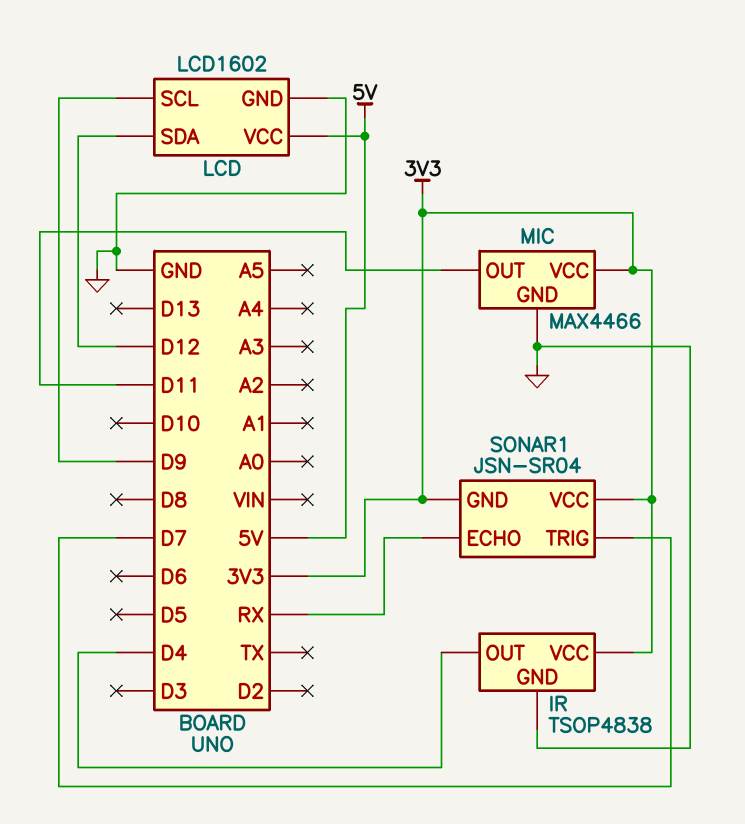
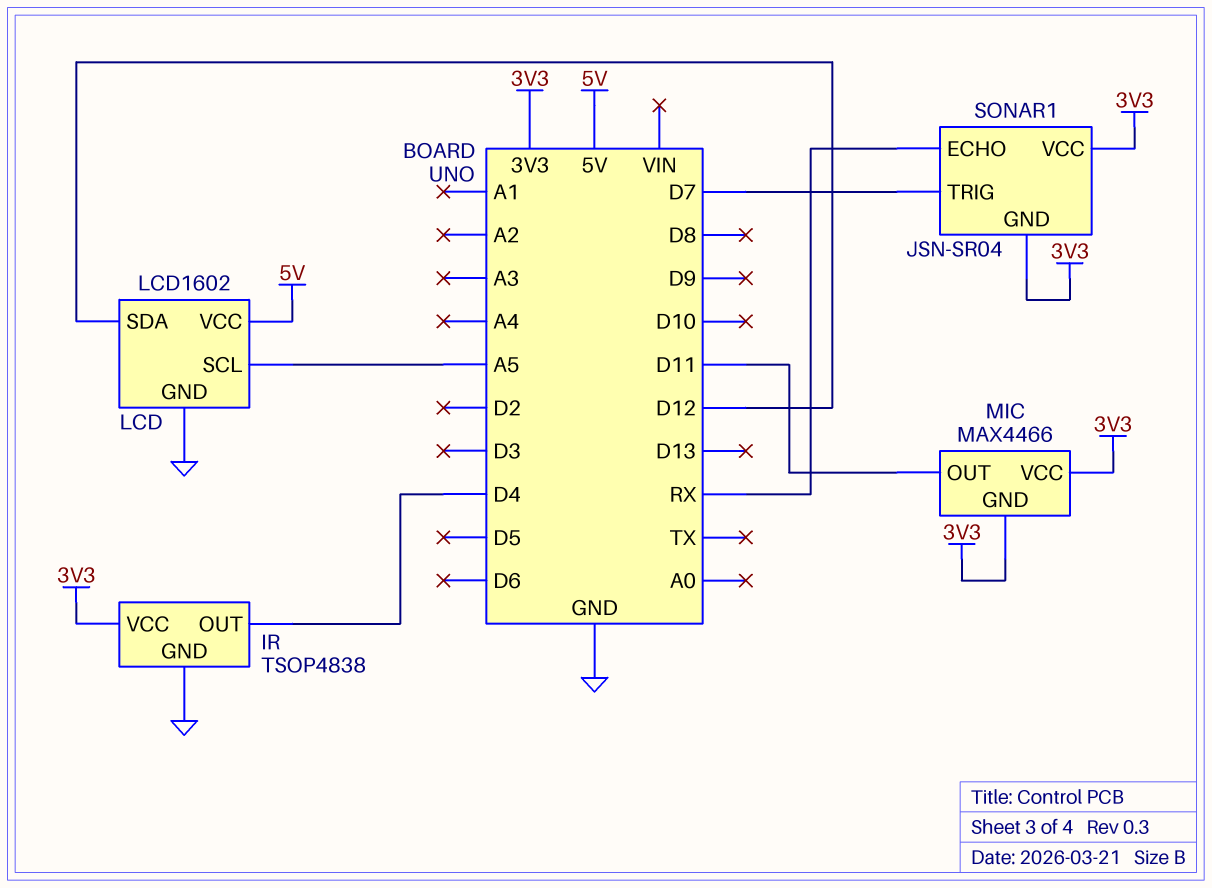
LCD pin SCL: D9 -> A5
MIC pin GND: GND -> 3V3

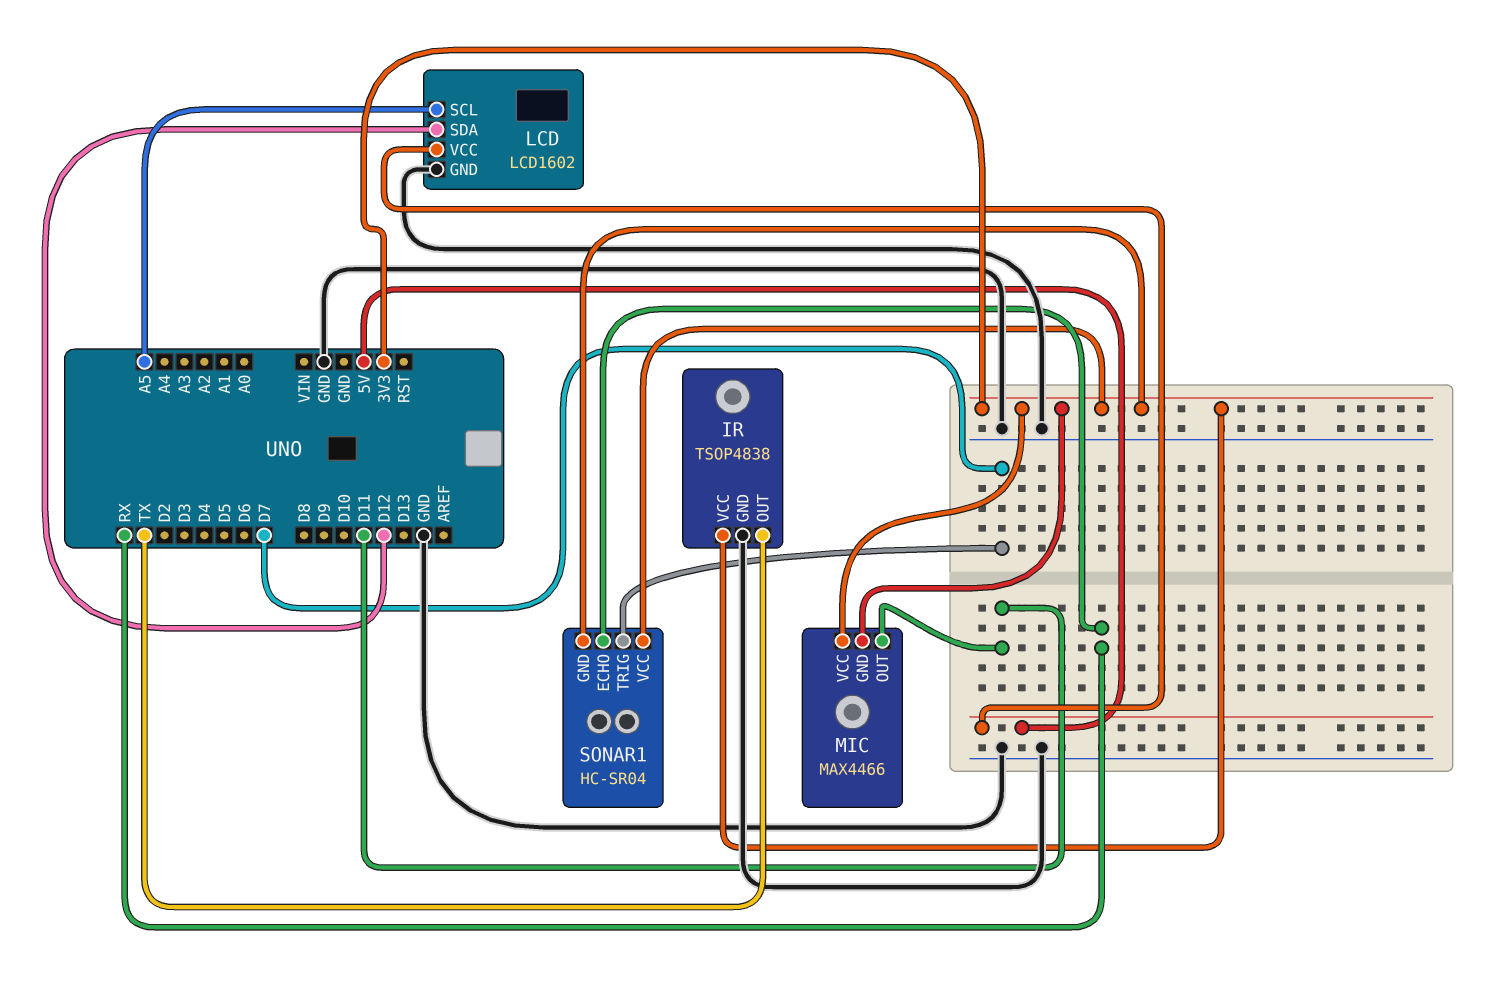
IR pin OUT: D4 -> TX
SONAR1: JSN-SR04 -> HC-SR04

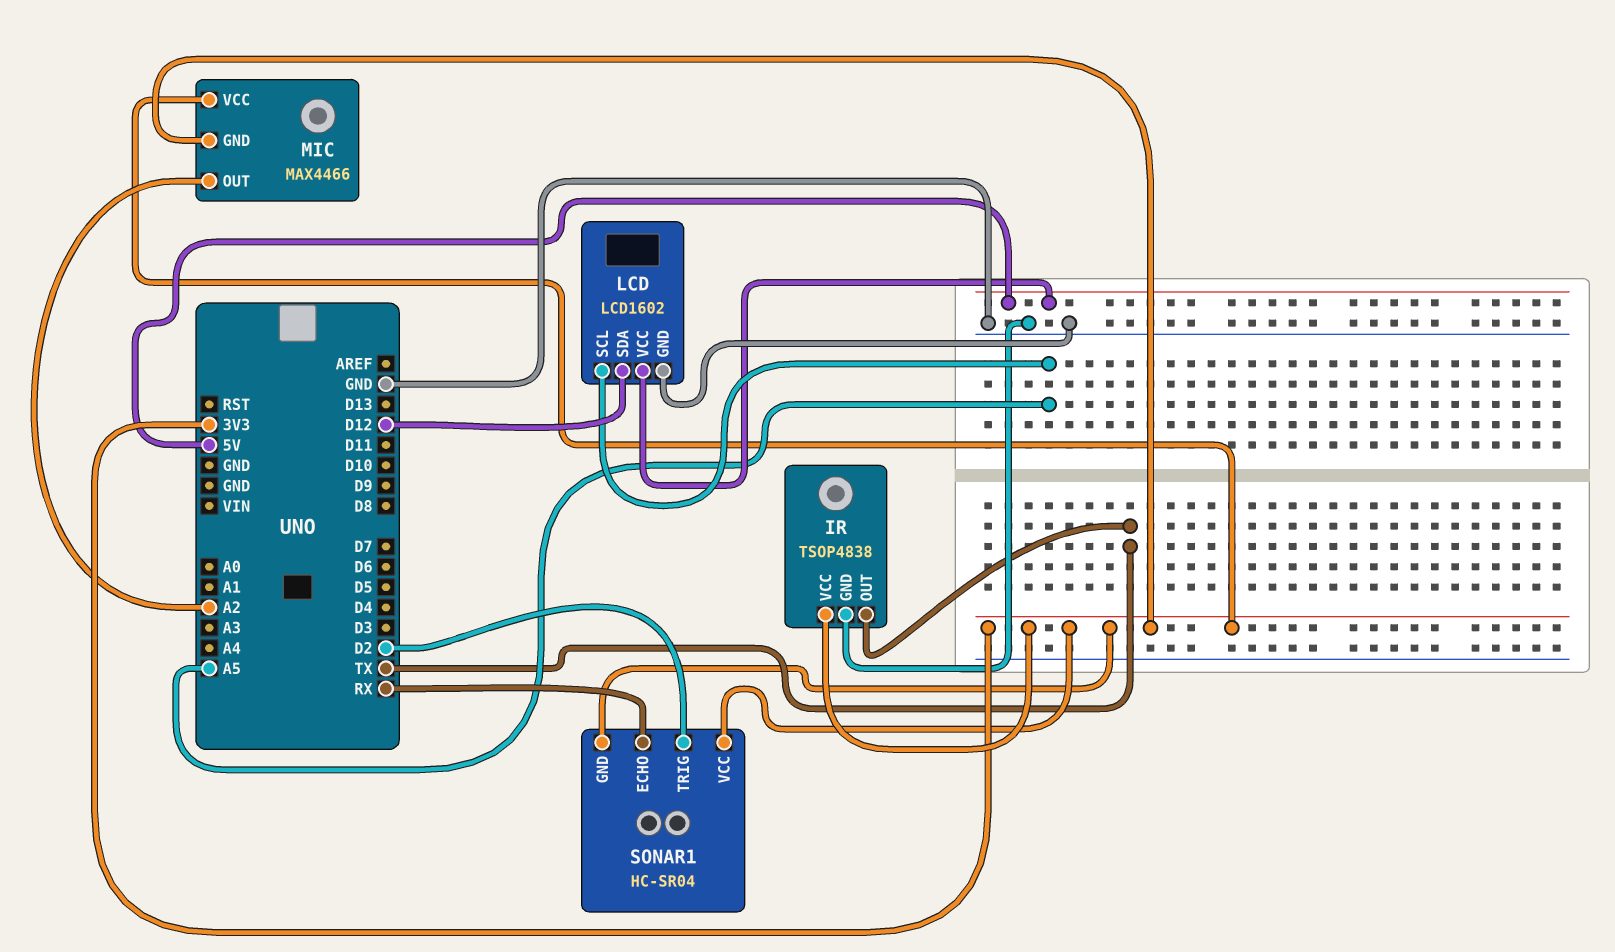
MIC pin OUT: D11 -> A2
SONAR1 pin TRIG: D7 -> D2

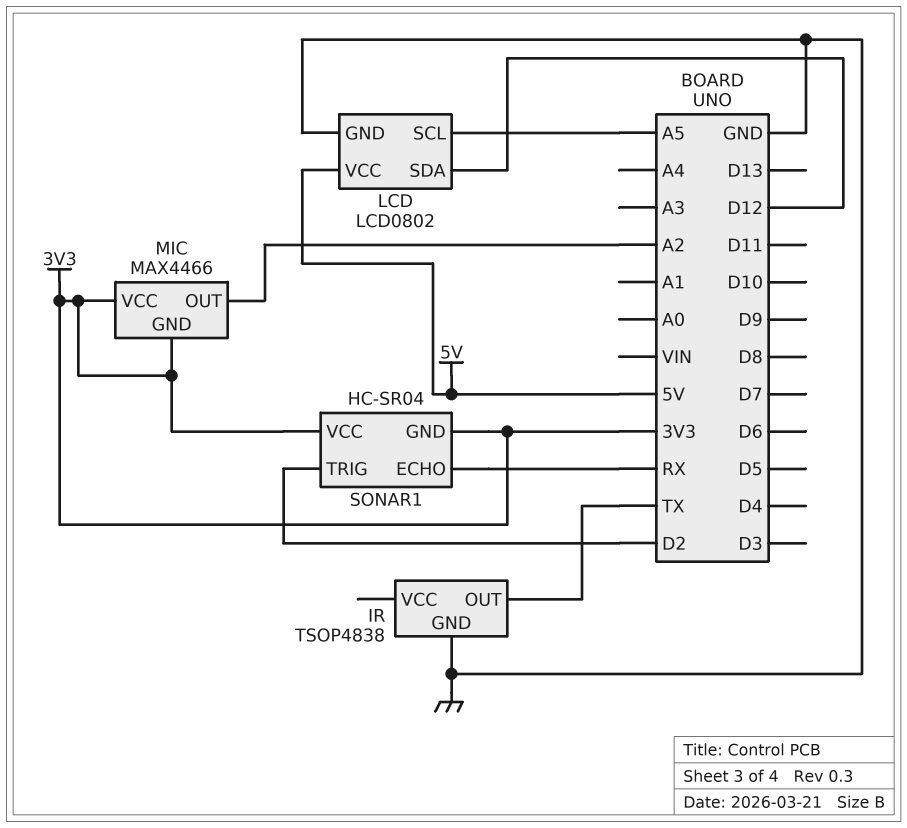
IR pin VCC: 3V3 -> none
LCD: LCD1602 -> LCD0802

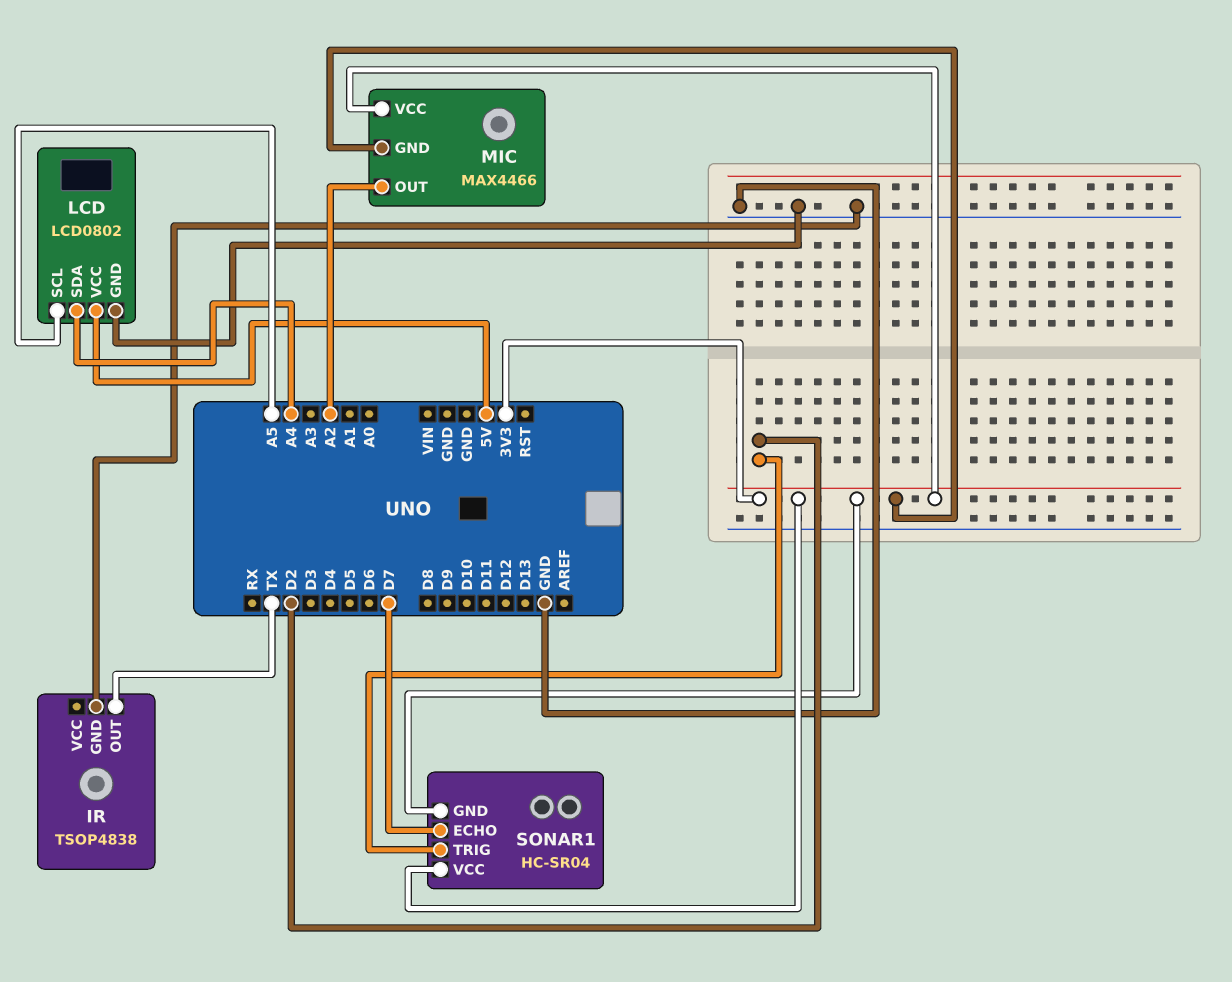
LCD pin SDA: D12 -> A4
SONAR1 pin ECHO: RX -> D7

